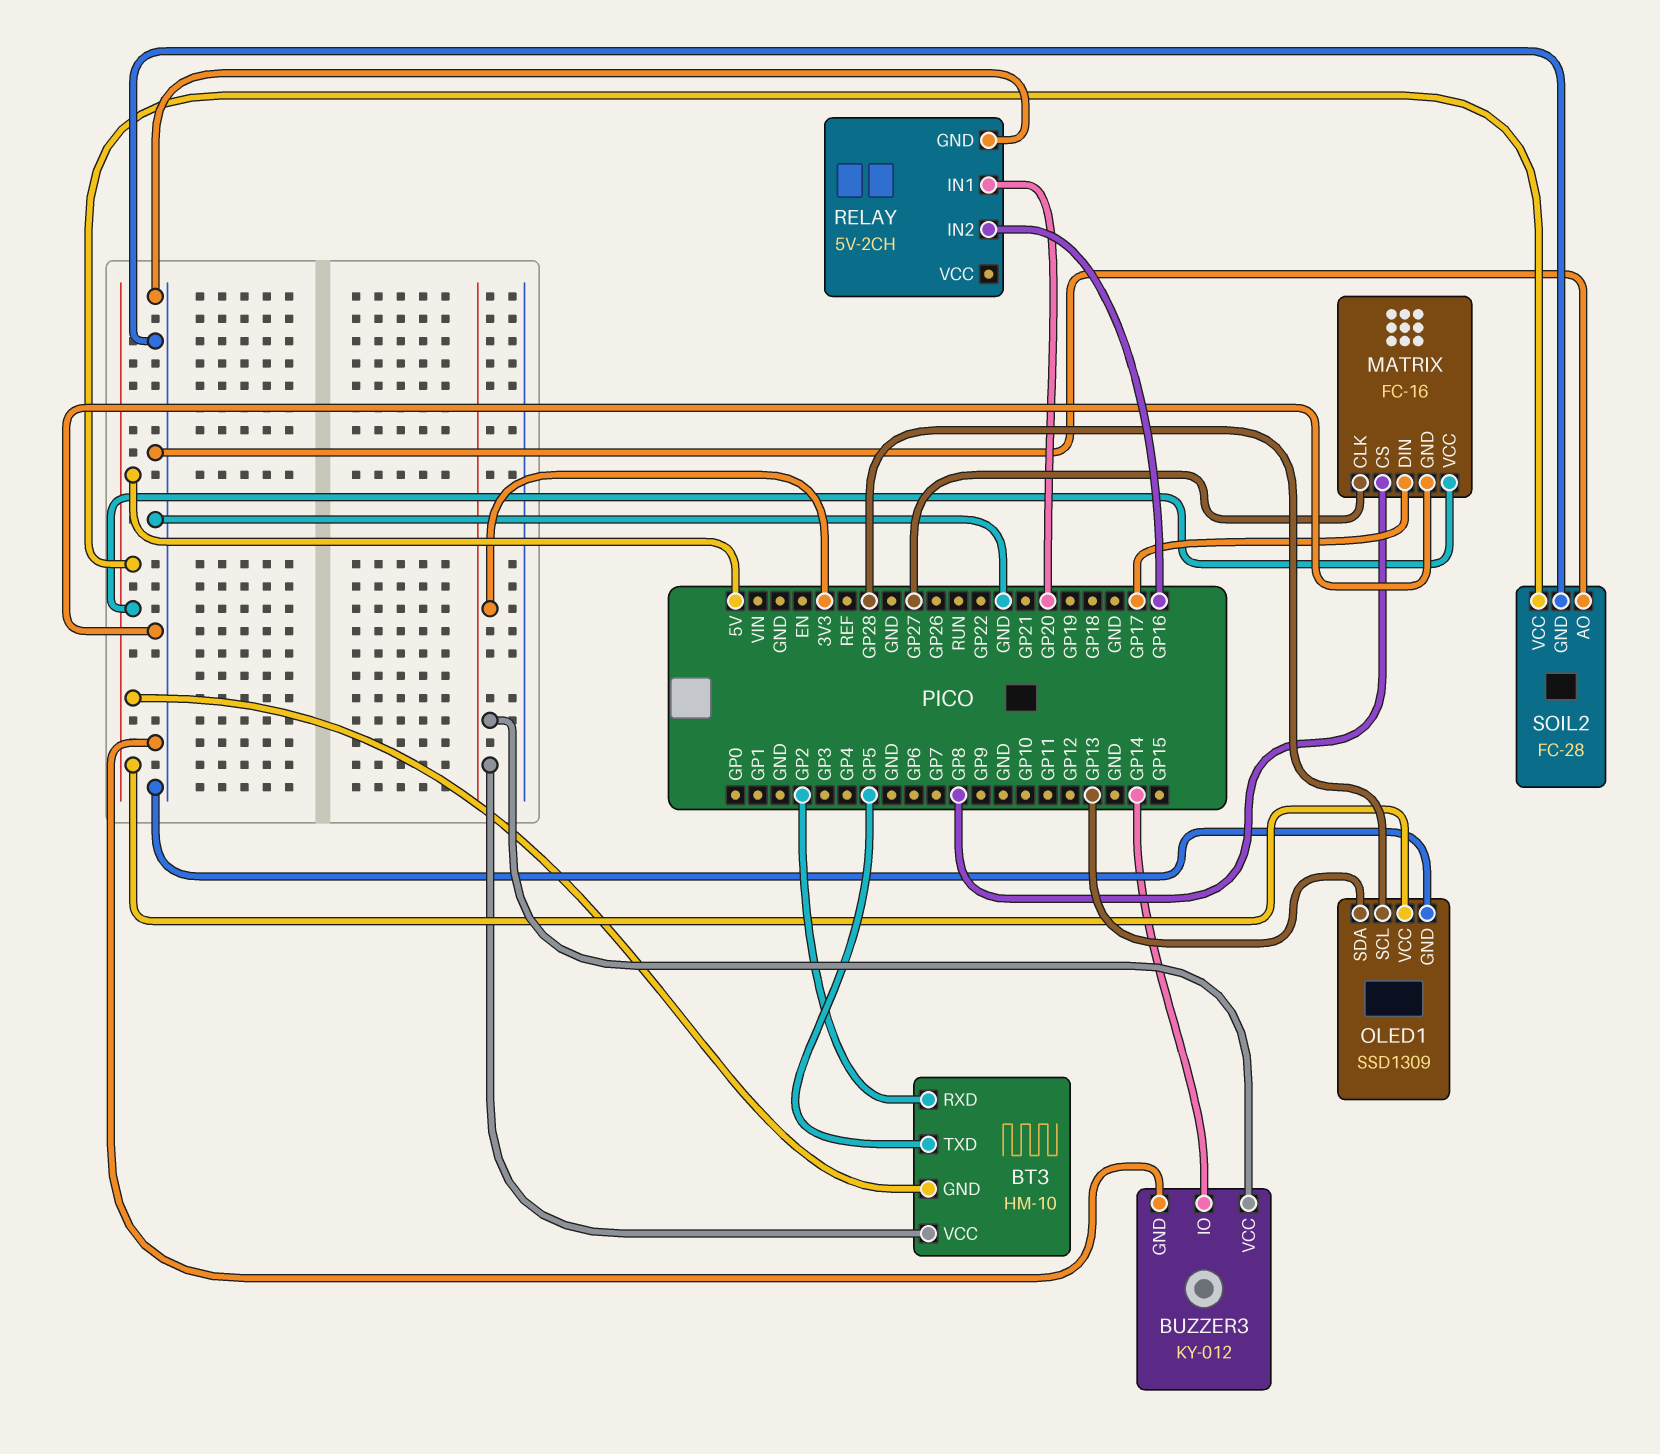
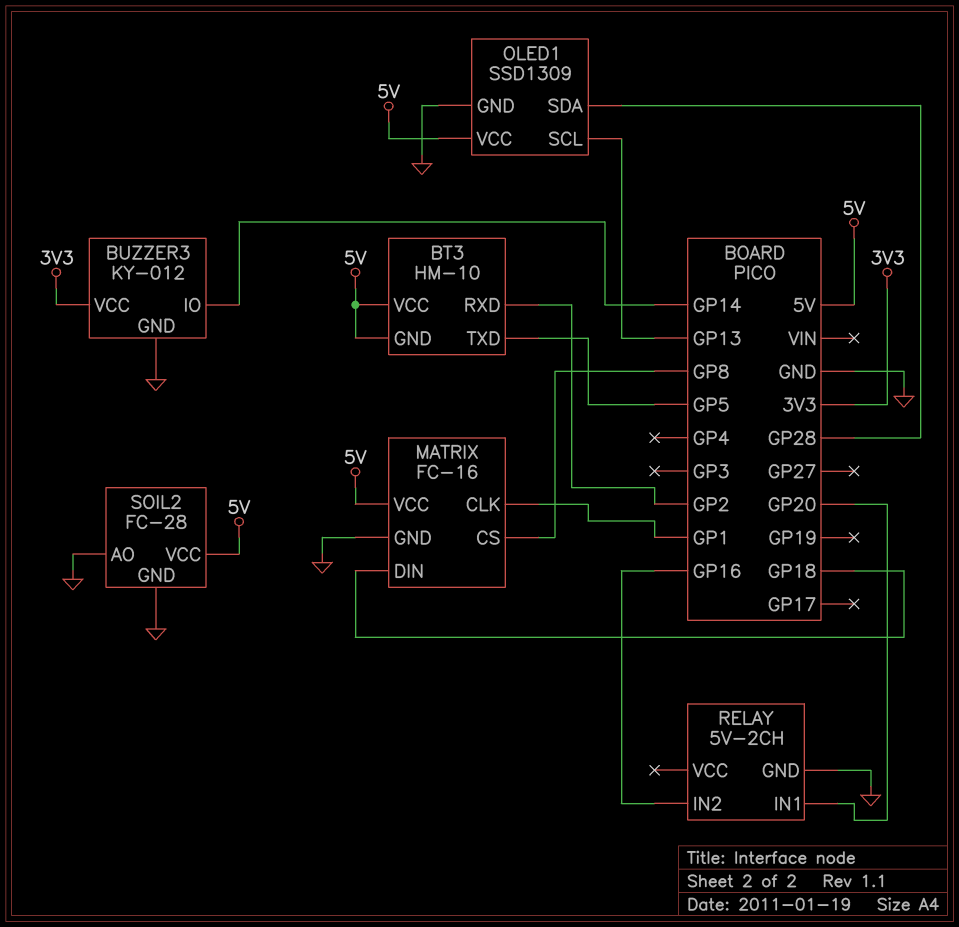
BT3 pin VCC: 3V3 -> 5V
MATRIX pin CLK: GP27 -> GP1
MATRIX pin DIN: GP17 -> GP18
OLED1 pin SCL: GP28 -> GP13
OLED1 pin SDA: GP13 -> GP28

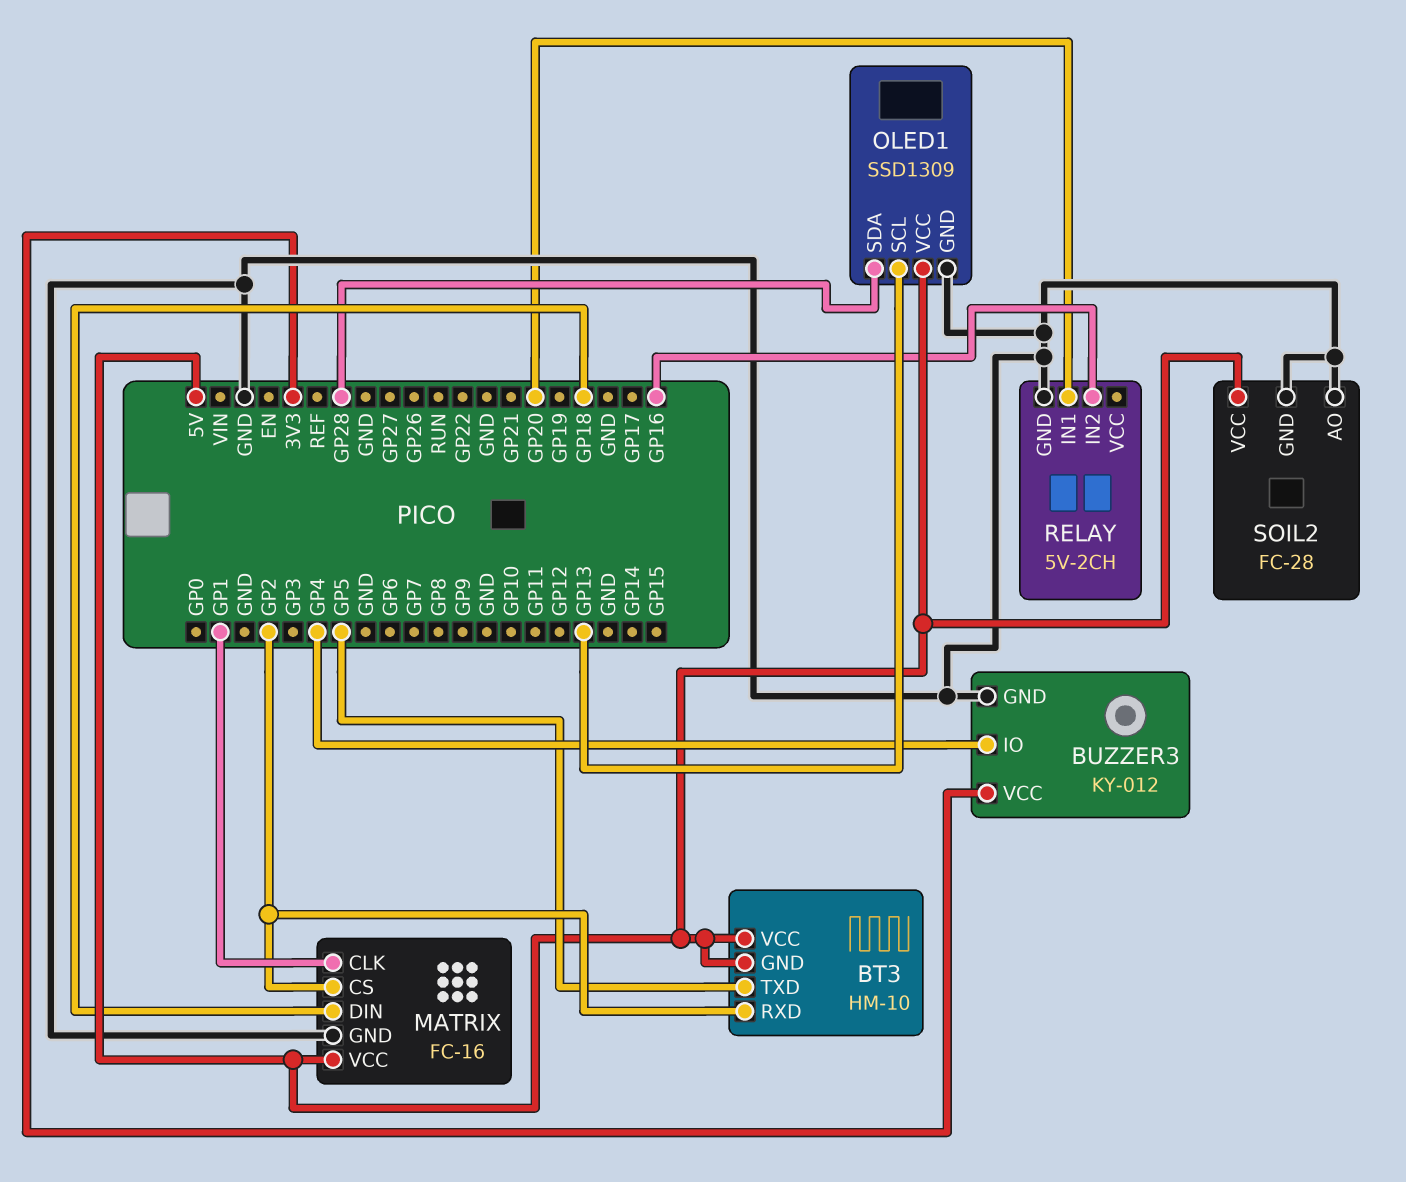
BUZZER3 pin IO: GP14 -> GP4
MATRIX pin CS: GP8 -> GP2

